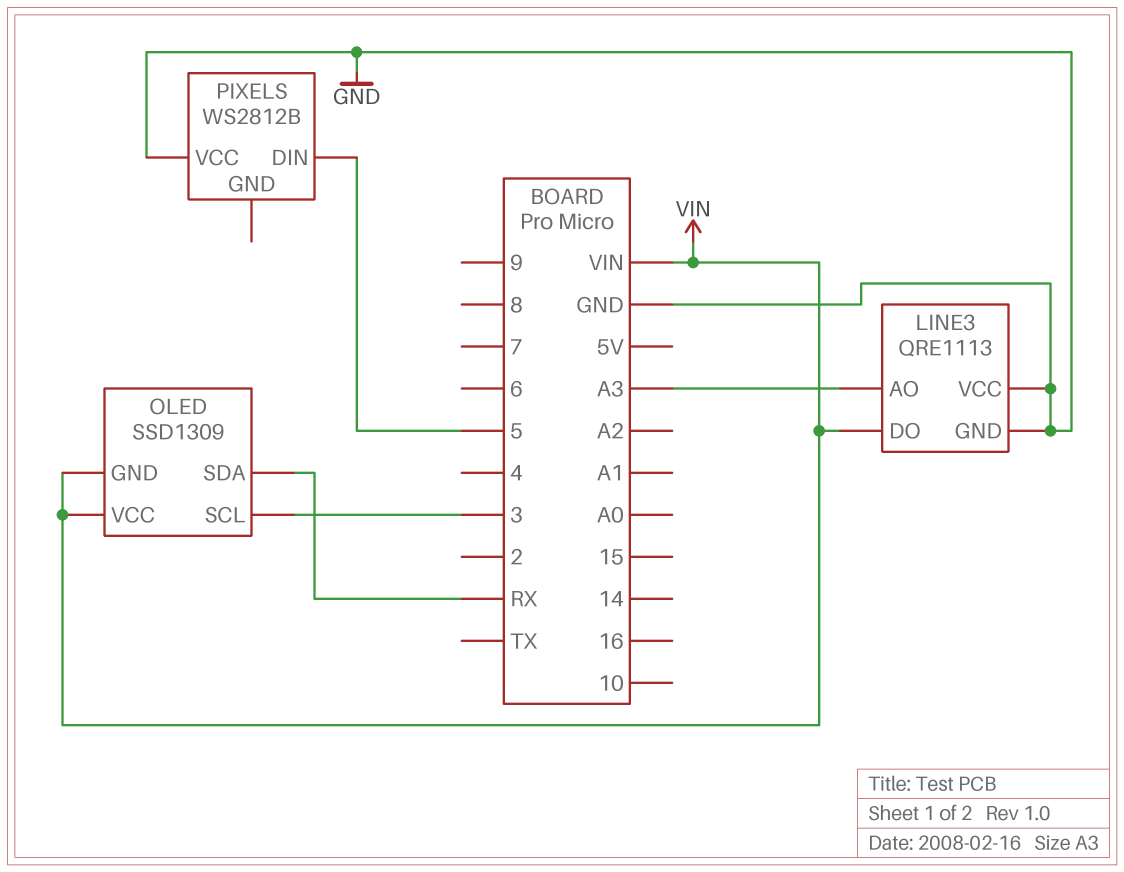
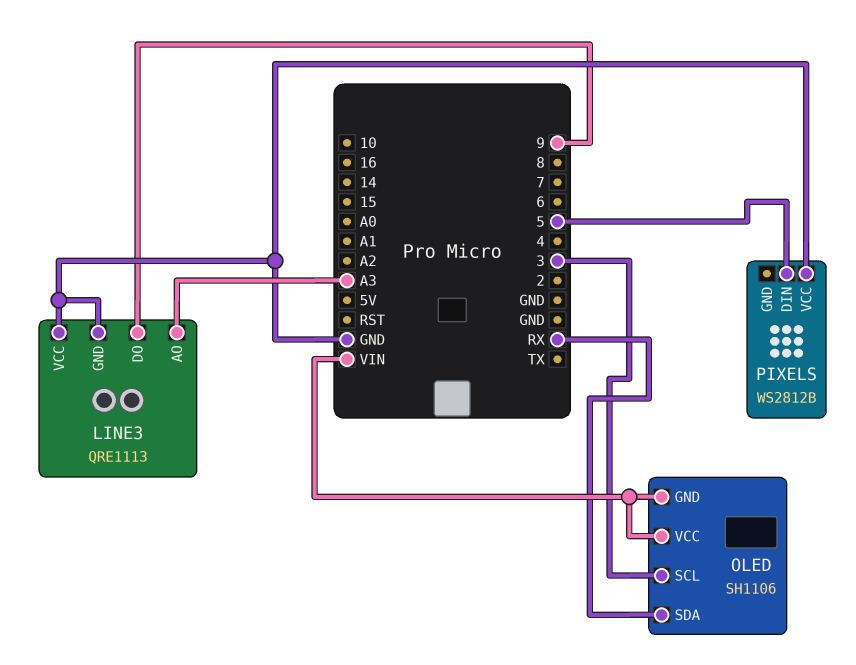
LINE3 pin DO: VIN -> 9
OLED: SSD1309 -> SH1106

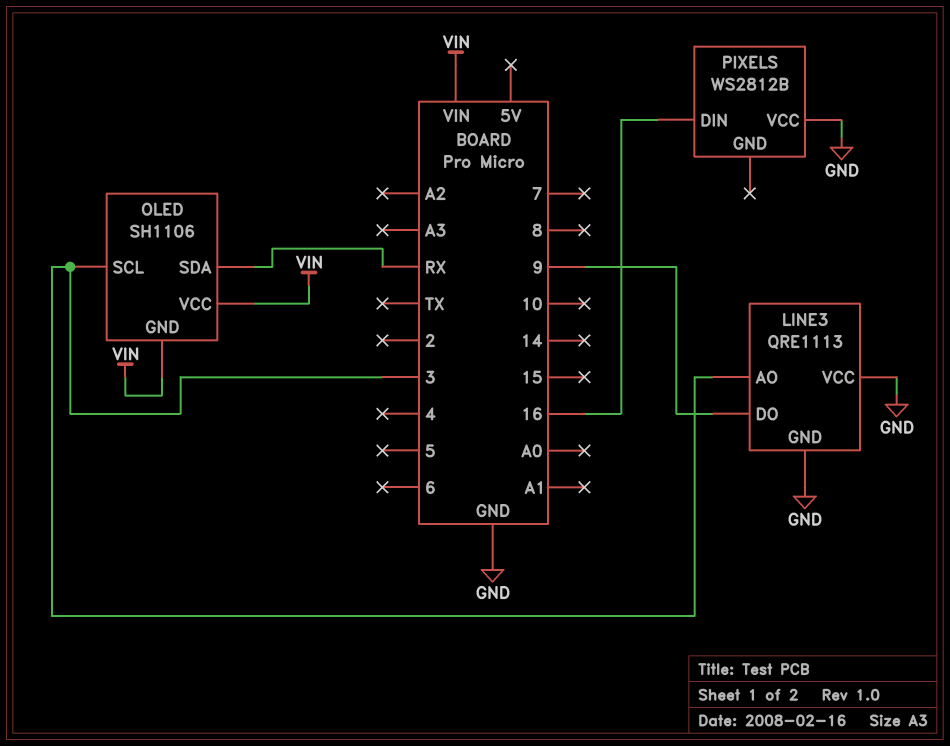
LINE3 pin AO: A3 -> 3
PIXELS pin DIN: 5 -> 16

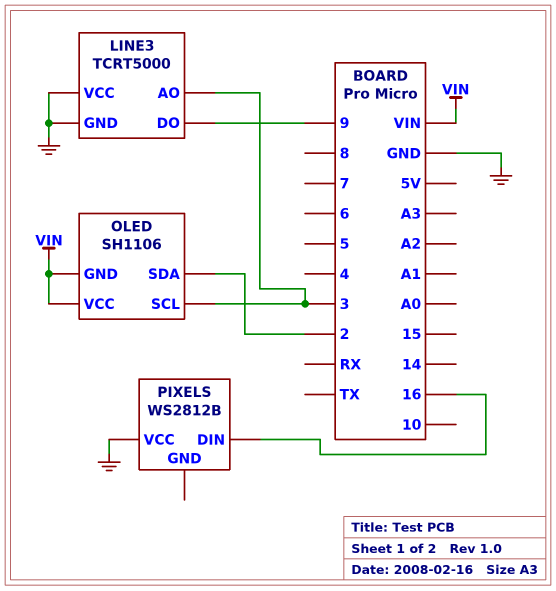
LINE3: QRE1113 -> TCRT5000
OLED pin SDA: RX -> 2

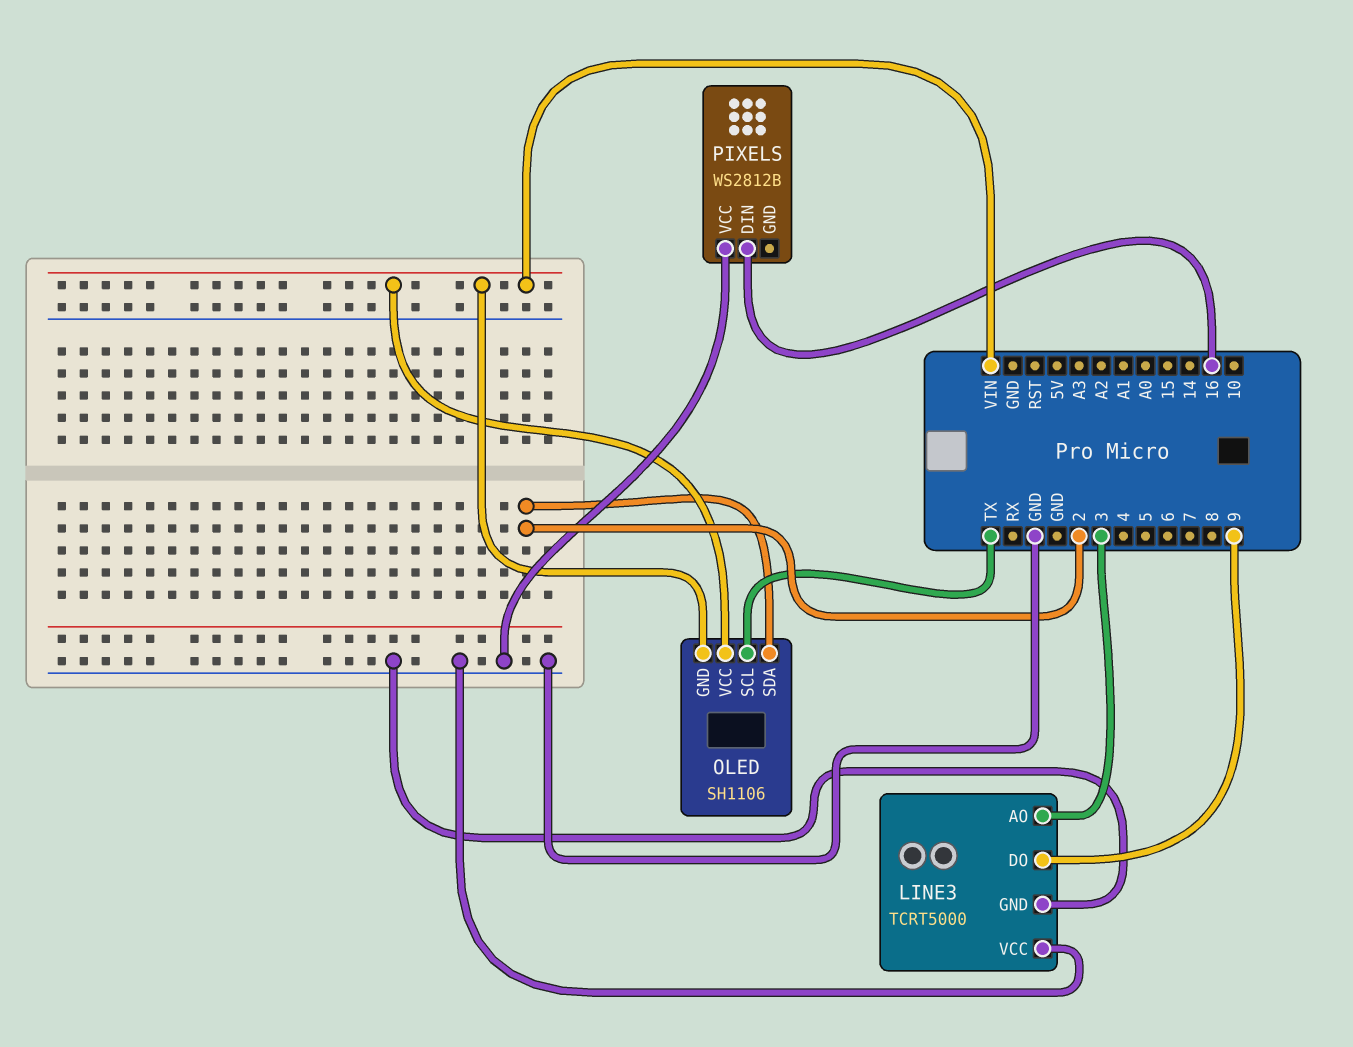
OLED pin SCL: 3 -> TX

